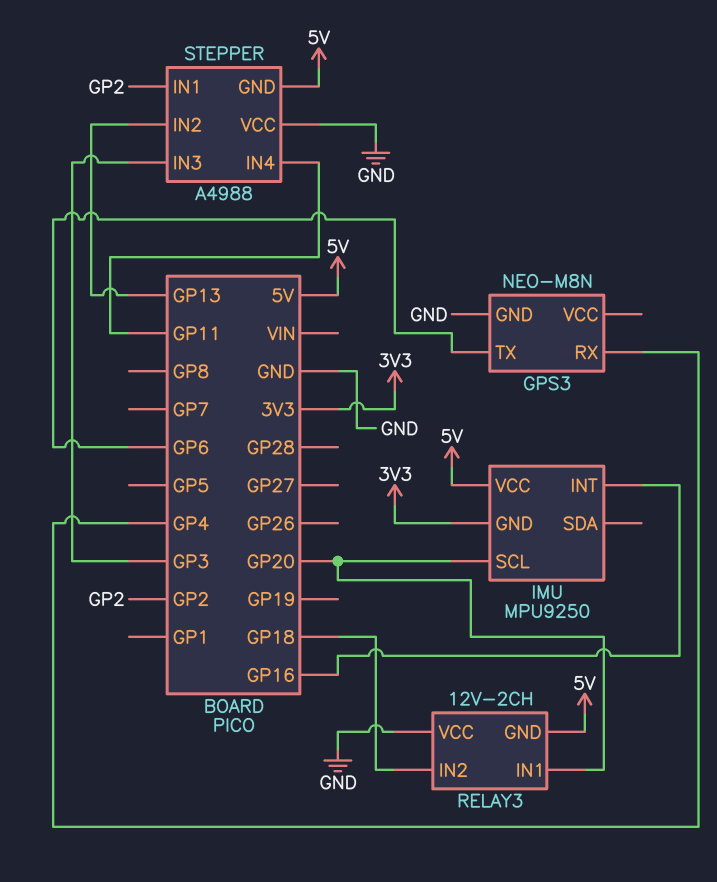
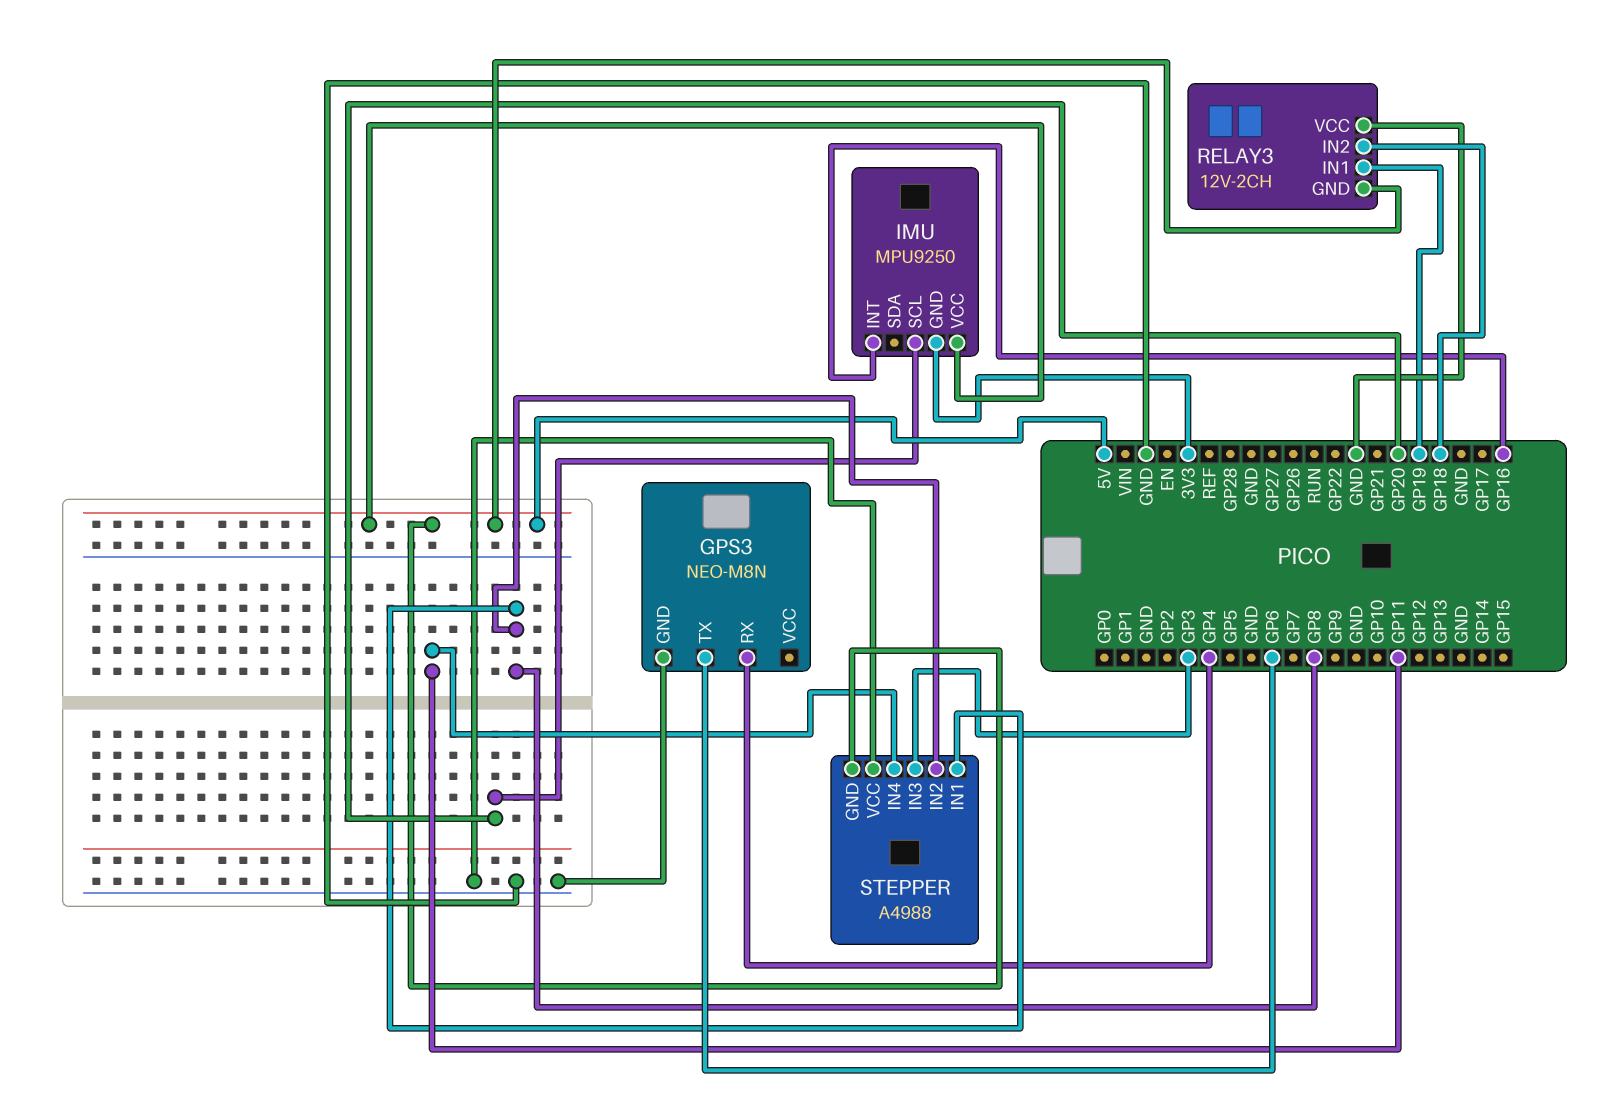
RELAY3 pin IN1: GP20 -> GP19
STEPPER pin IN1: GP2 -> GP8
STEPPER pin IN2: GP13 -> GP8

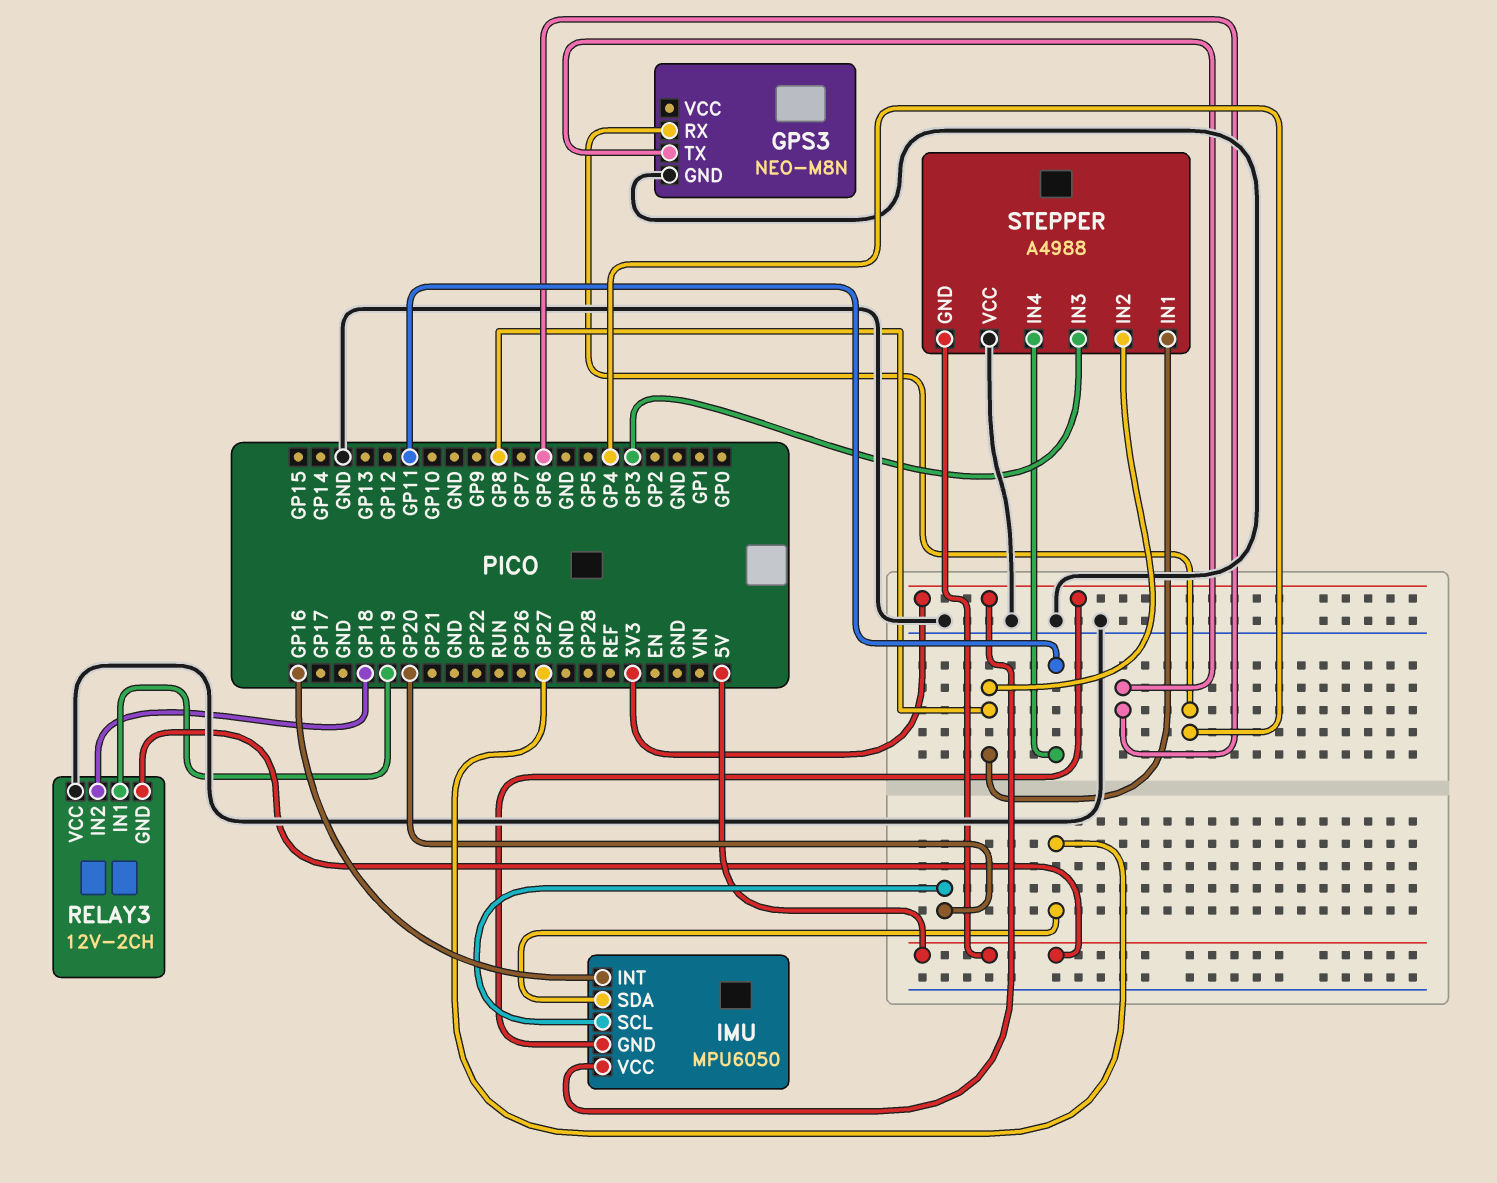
IMU: MPU9250 -> MPU6050
IMU pin SDA: none -> GP27
IMU pin VCC: 5V -> 3V3

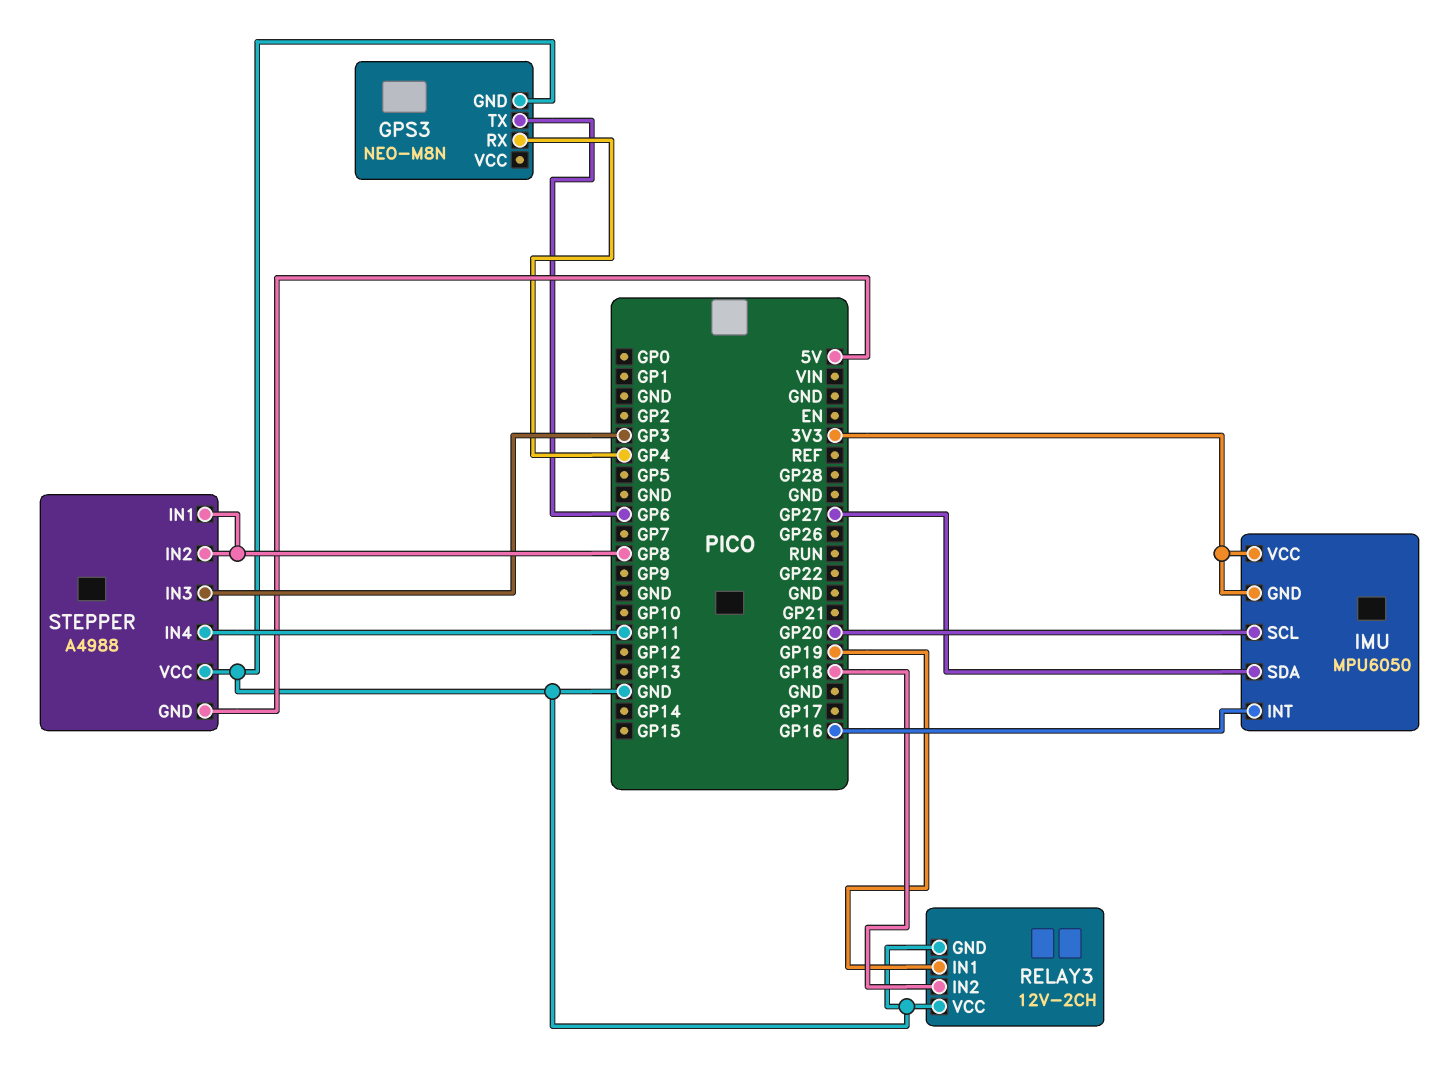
RELAY3 pin GND: 5V -> GND

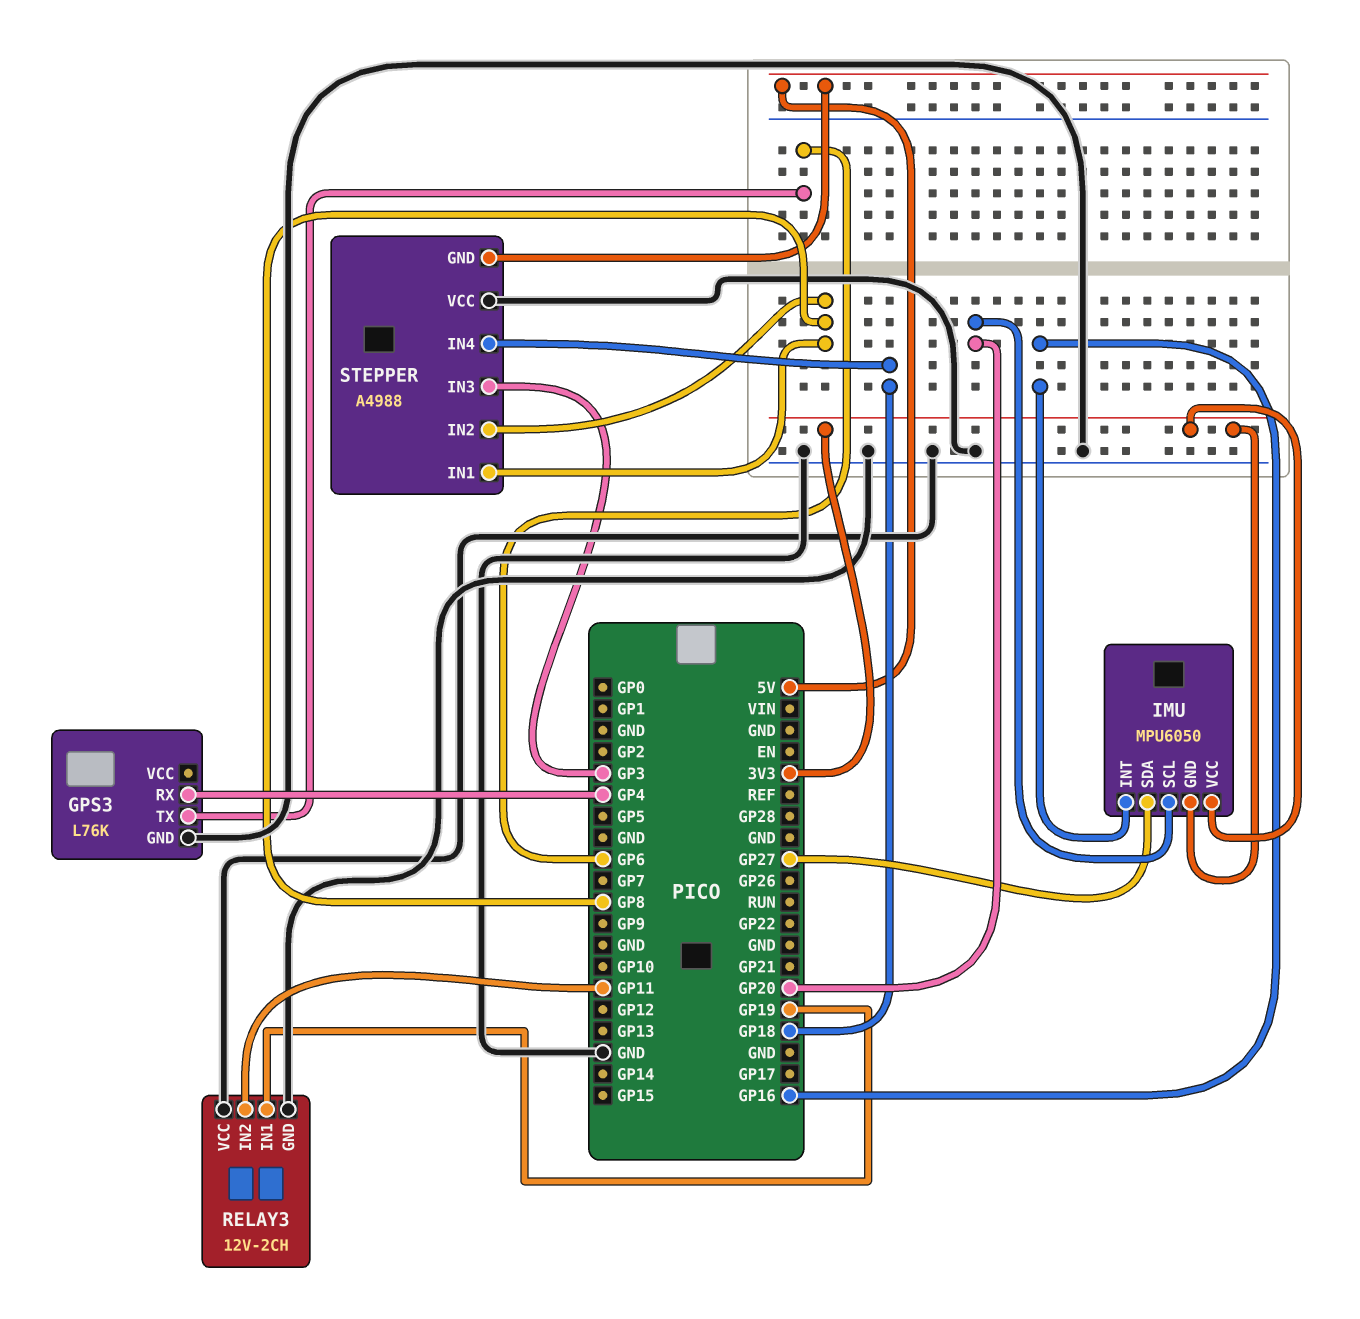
GPS3: NEO-M8N -> L76K
RELAY3 pin IN2: GP18 -> GP11
STEPPER pin IN4: GP11 -> GP18

